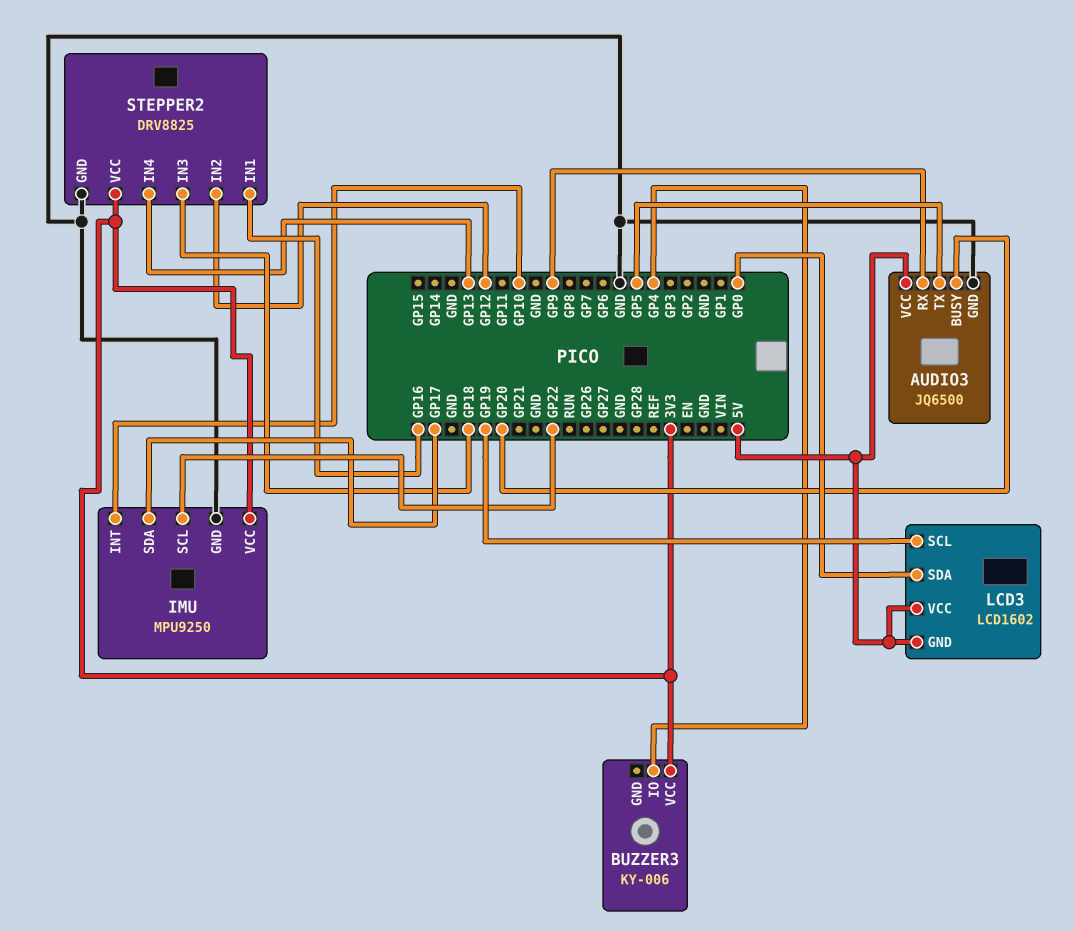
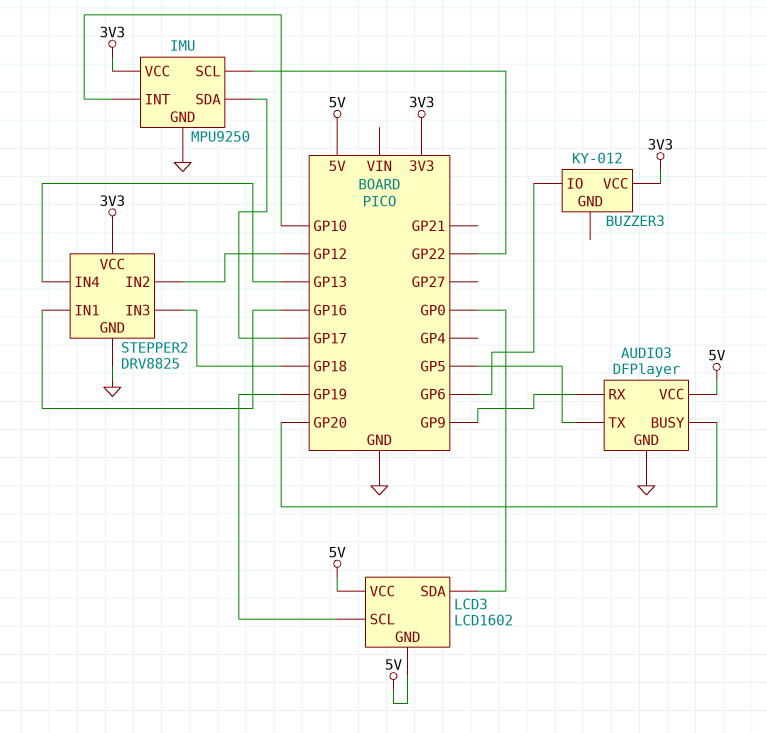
AUDIO3: JQ6500 -> DFPlayer
BUZZER3: KY-006 -> KY-012
BUZZER3 pin IO: GP4 -> GP6

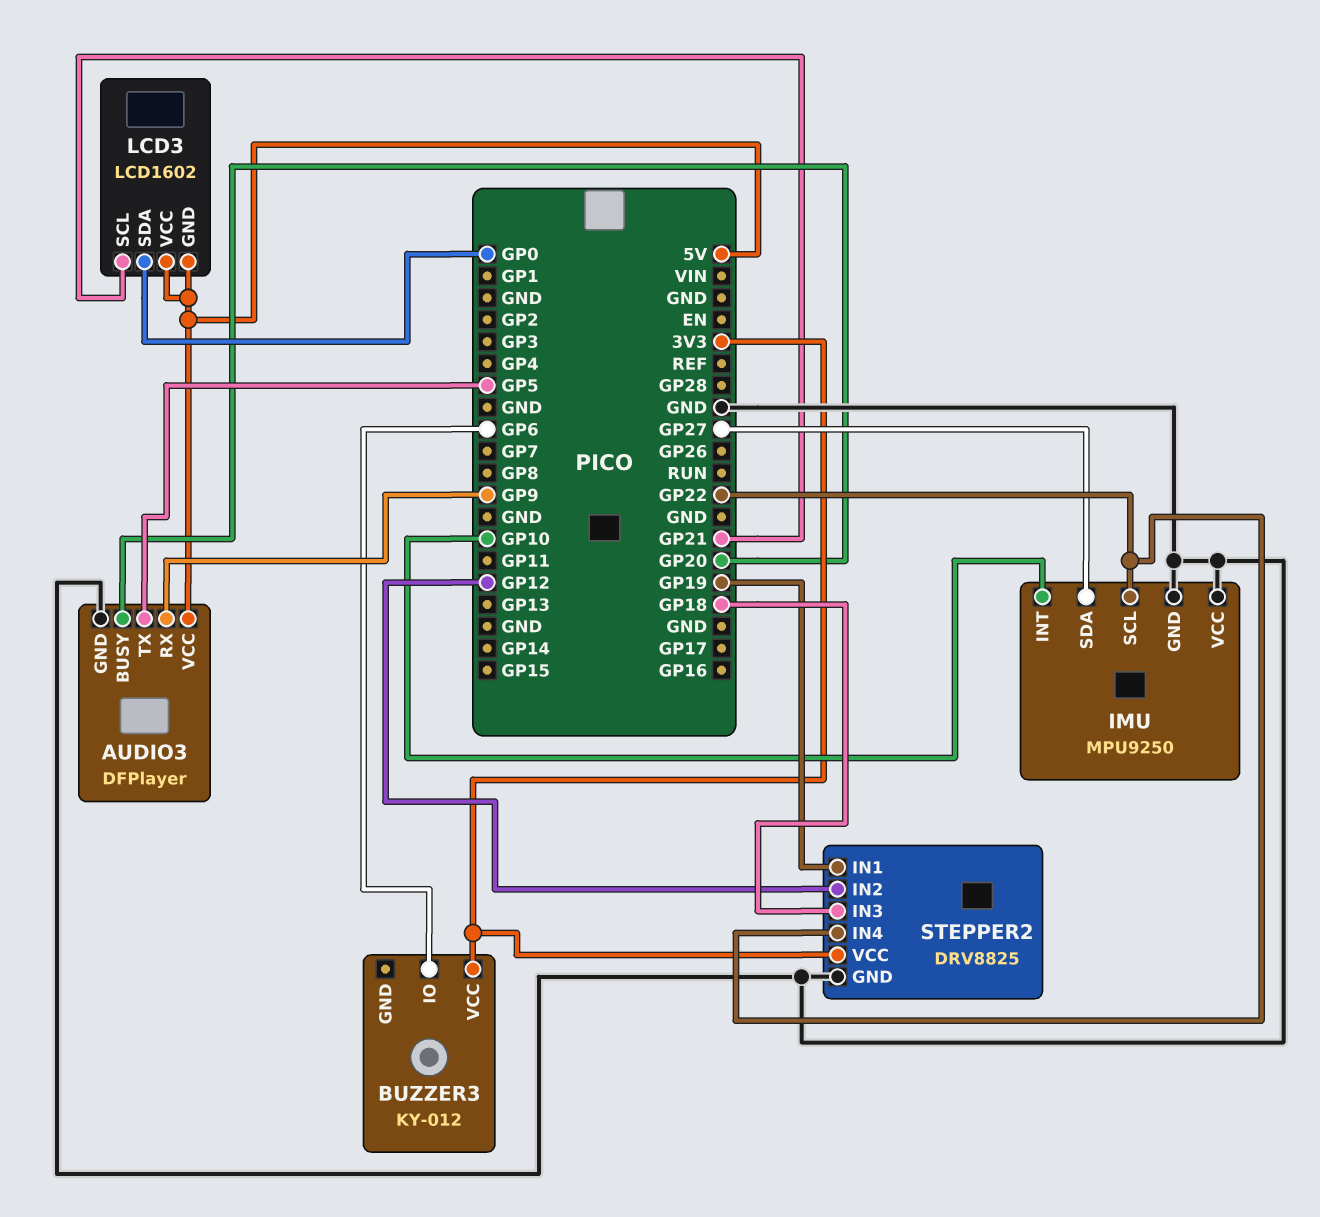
IMU pin SDA: GP17 -> GP27
IMU pin VCC: 3V3 -> GND
LCD3 pin SCL: GP19 -> GP21
STEPPER2 pin IN1: GP16 -> GP19
STEPPER2 pin IN4: GP13 -> GP22

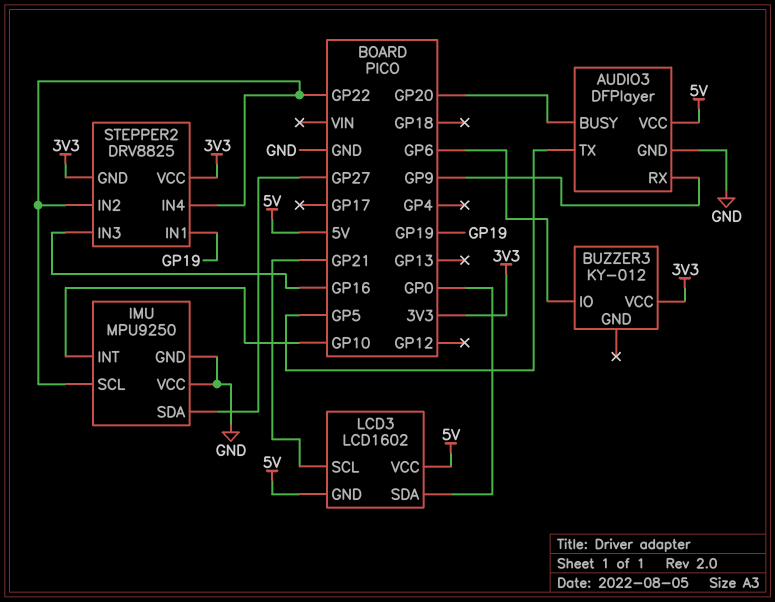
STEPPER2 pin GND: GND -> 3V3
STEPPER2 pin IN2: GP12 -> GP22
STEPPER2 pin IN3: GP18 -> GP16

